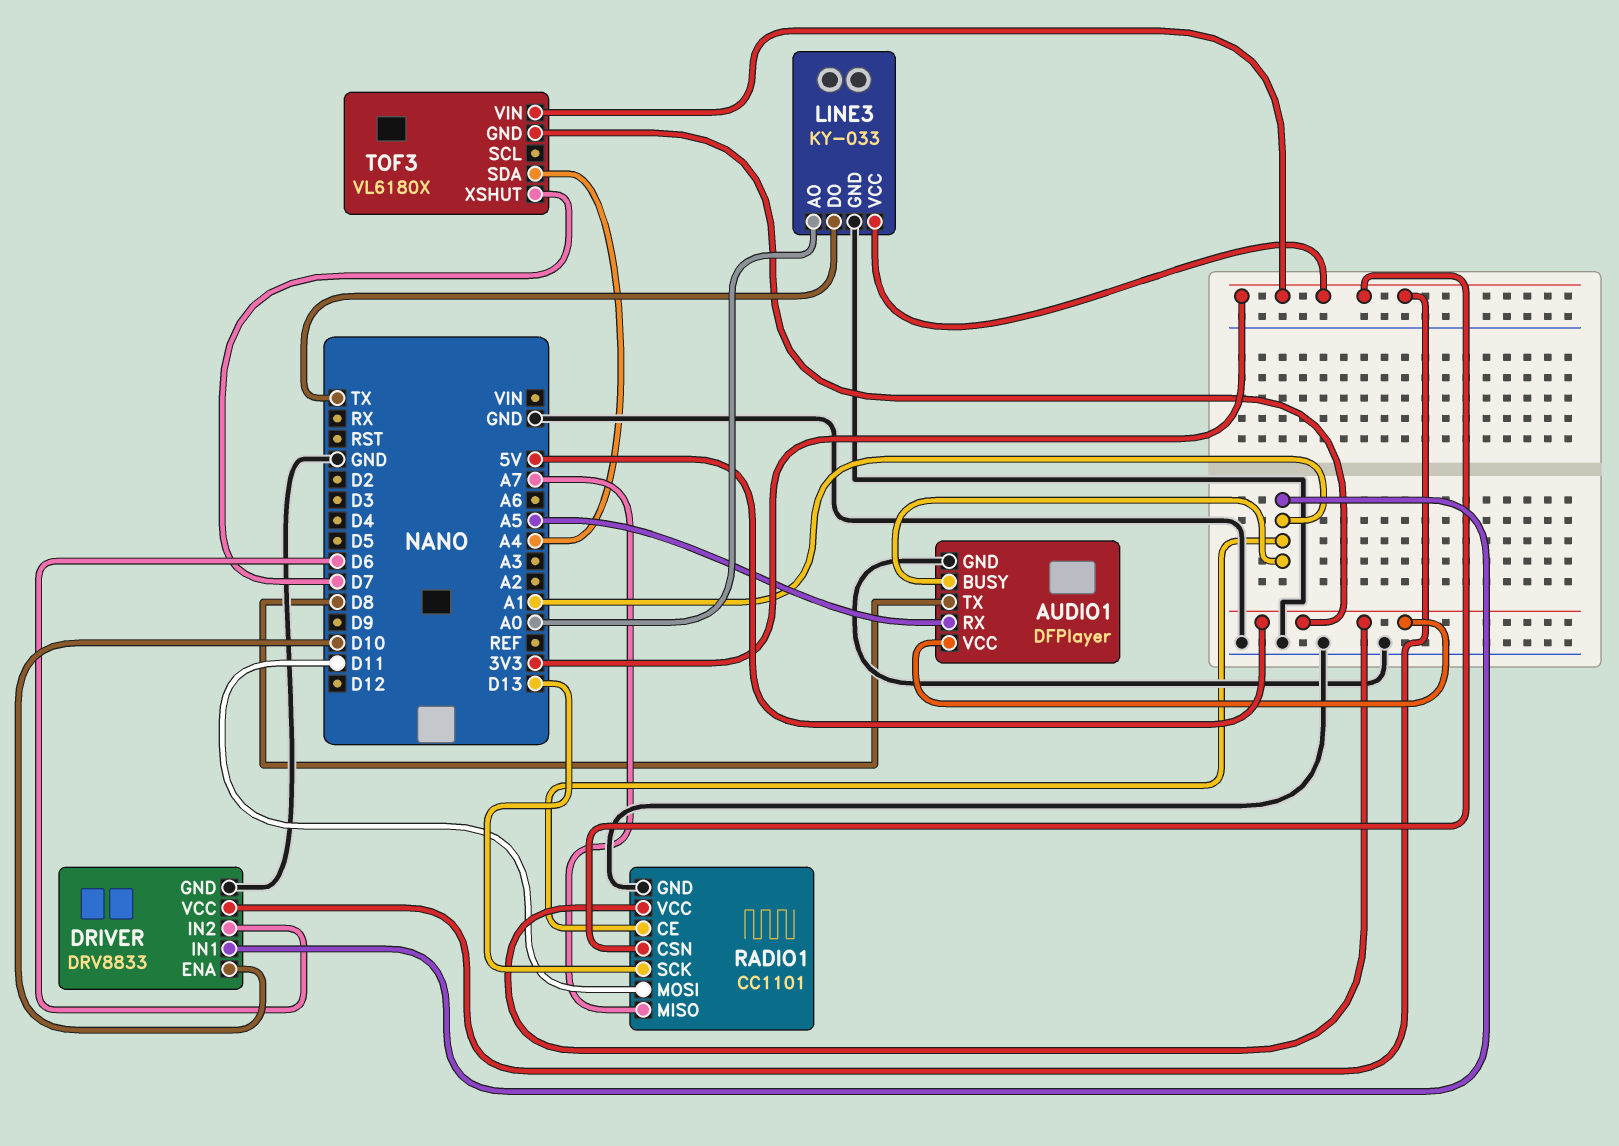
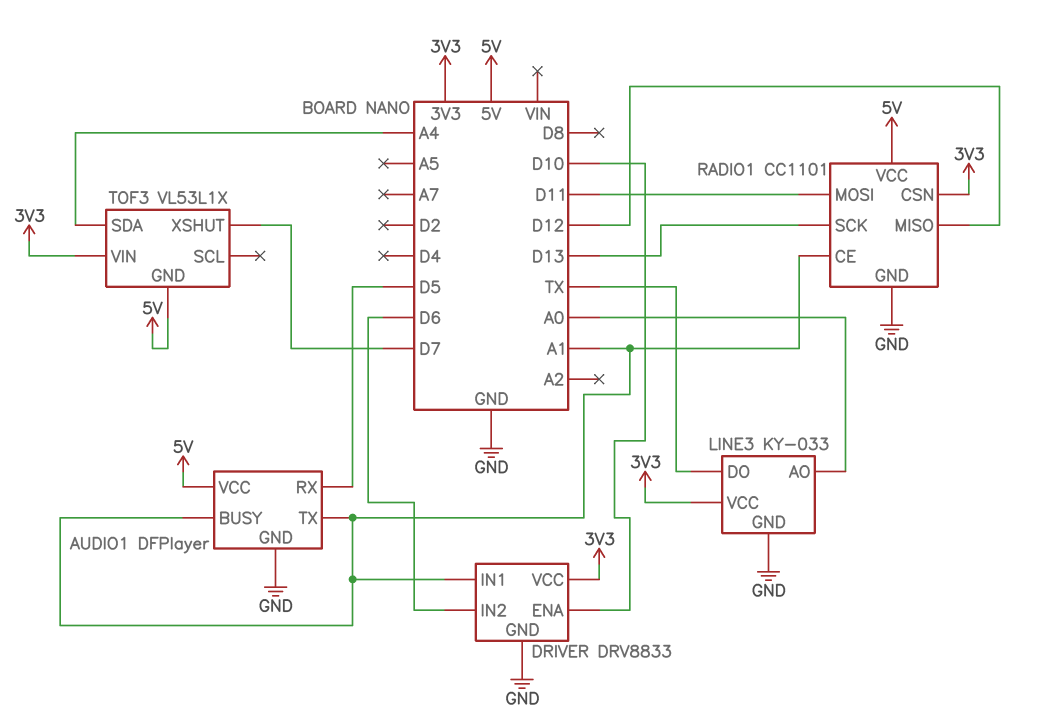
AUDIO1 pin RX: A5 -> D5
AUDIO1 pin TX: D8 -> A1
RADIO1 pin MISO: A7 -> D12
TOF3: VL6180X -> VL53L1X

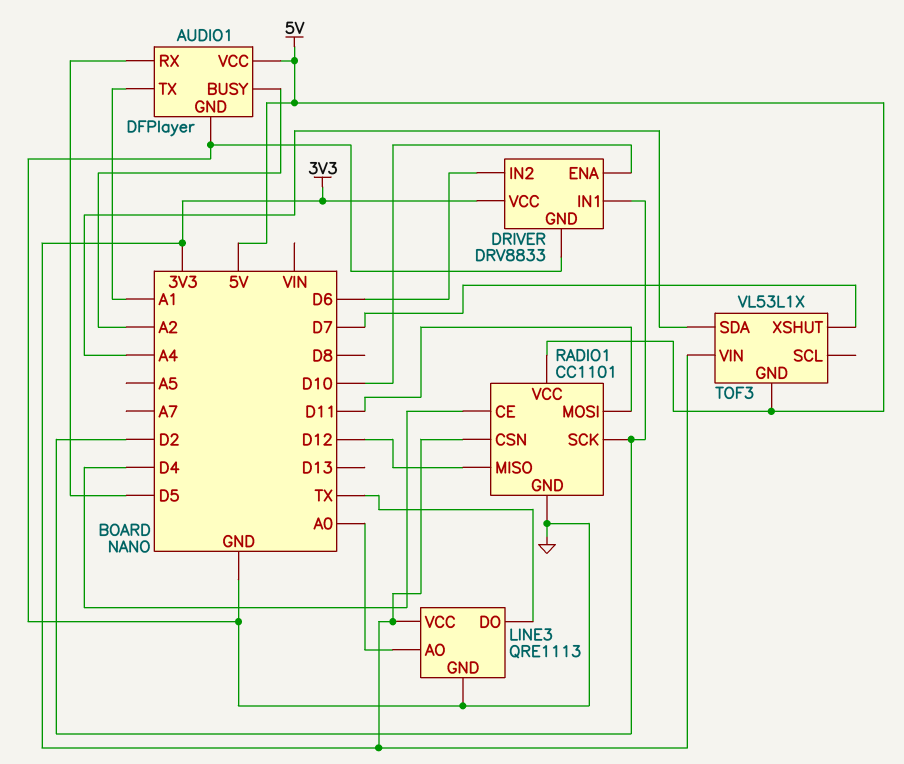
AUDIO1 pin BUSY: A1 -> A2
DRIVER pin IN1: A1 -> D2
LINE3: KY-033 -> QRE1113
RADIO1 pin CE: A1 -> D4
RADIO1 pin SCK: D13 -> D2

